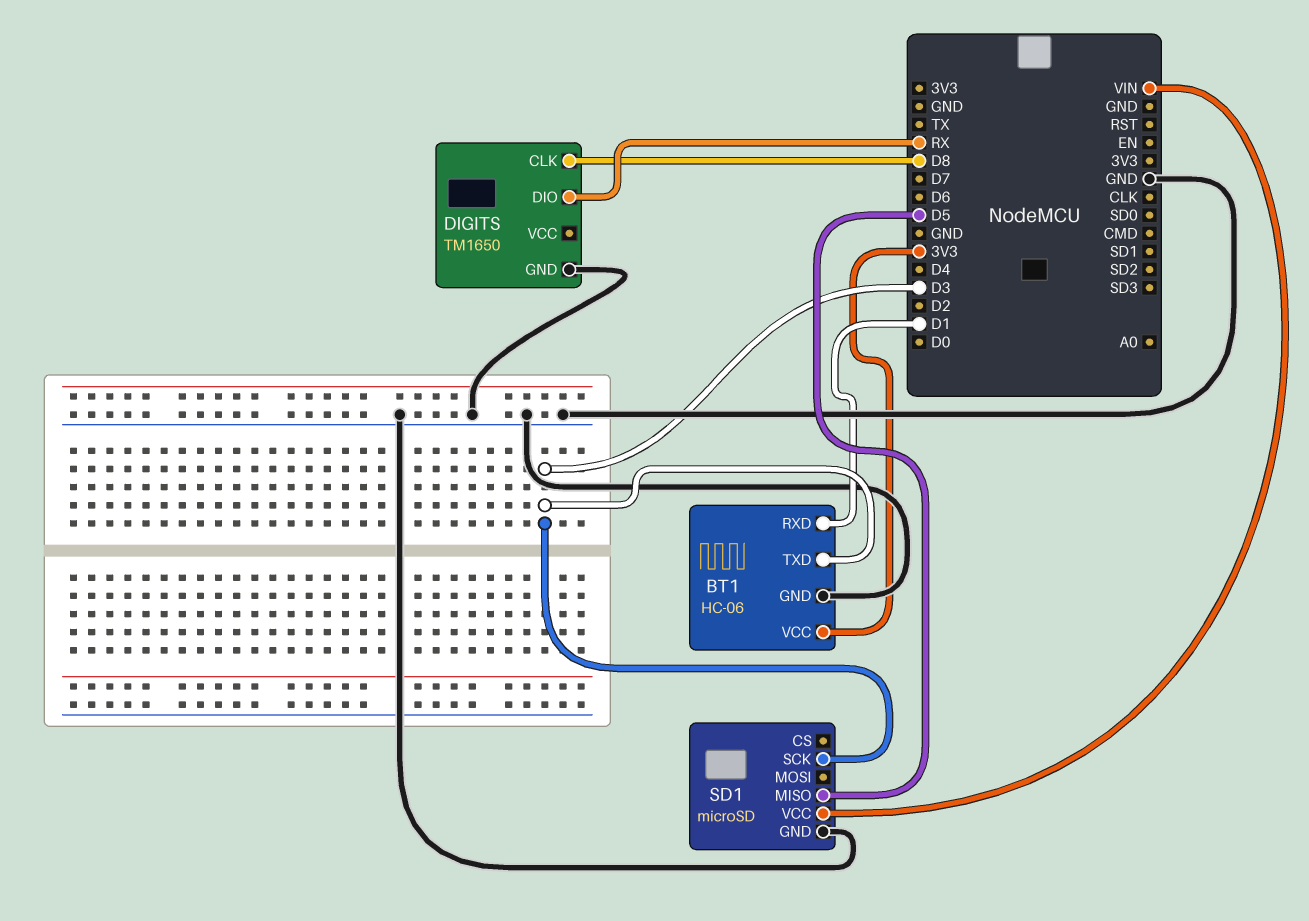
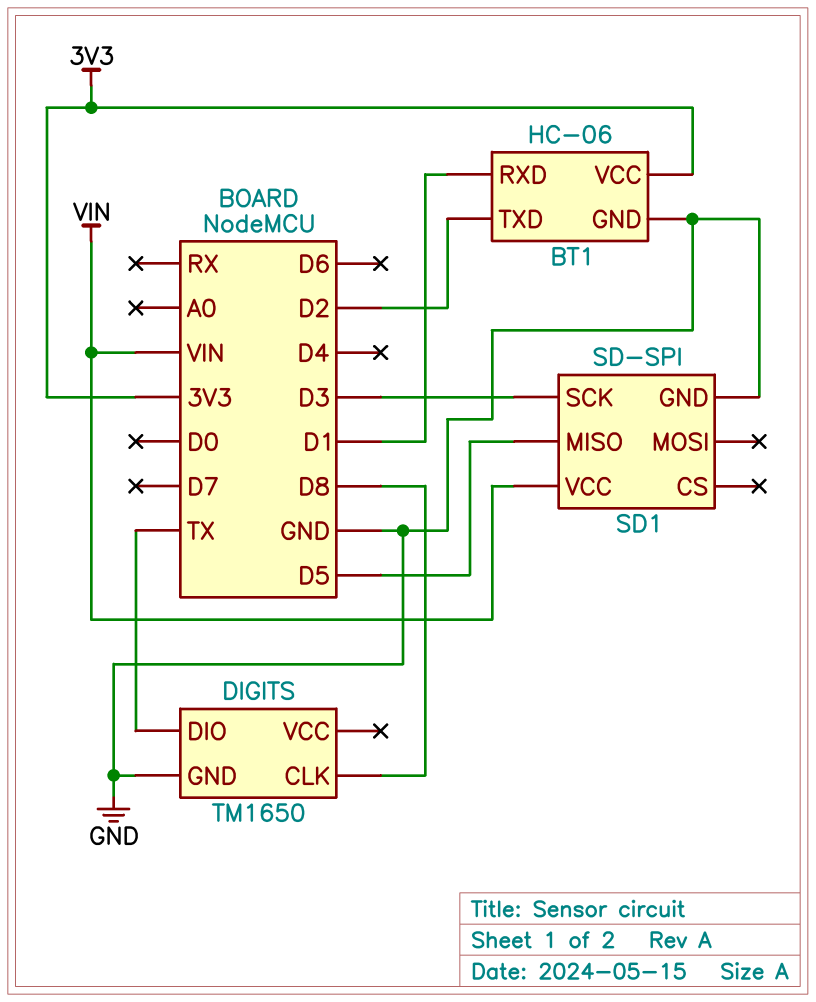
BT1 pin TXD: D3 -> D2
DIGITS pin DIO: RX -> TX
SD1: microSD -> SD-SPI

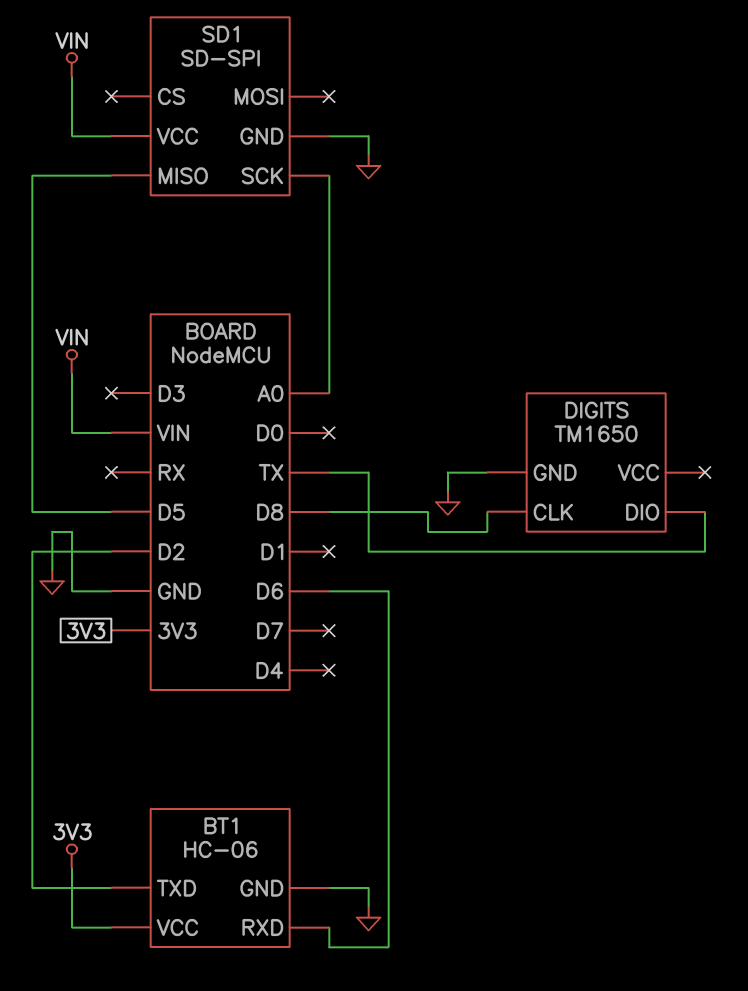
BT1 pin RXD: D1 -> D6
SD1 pin SCK: D3 -> A0

